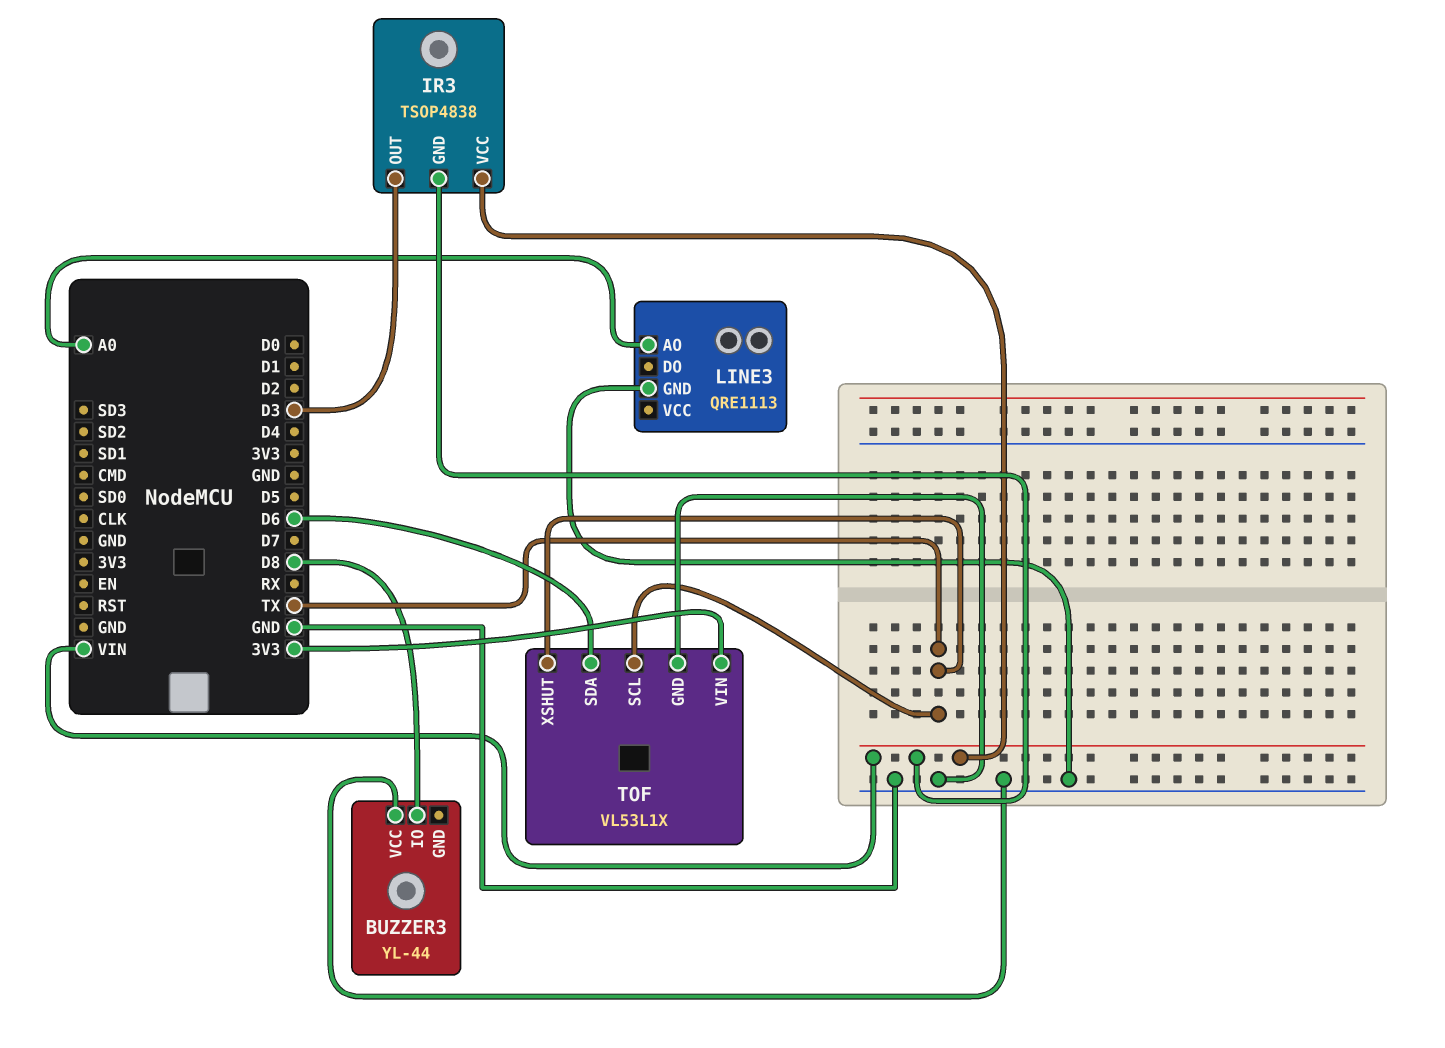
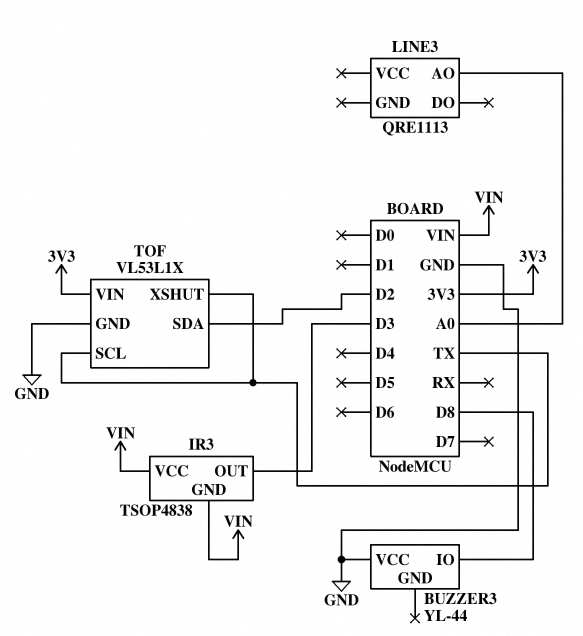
LINE3 pin GND: GND -> none
TOF pin SDA: D6 -> D2

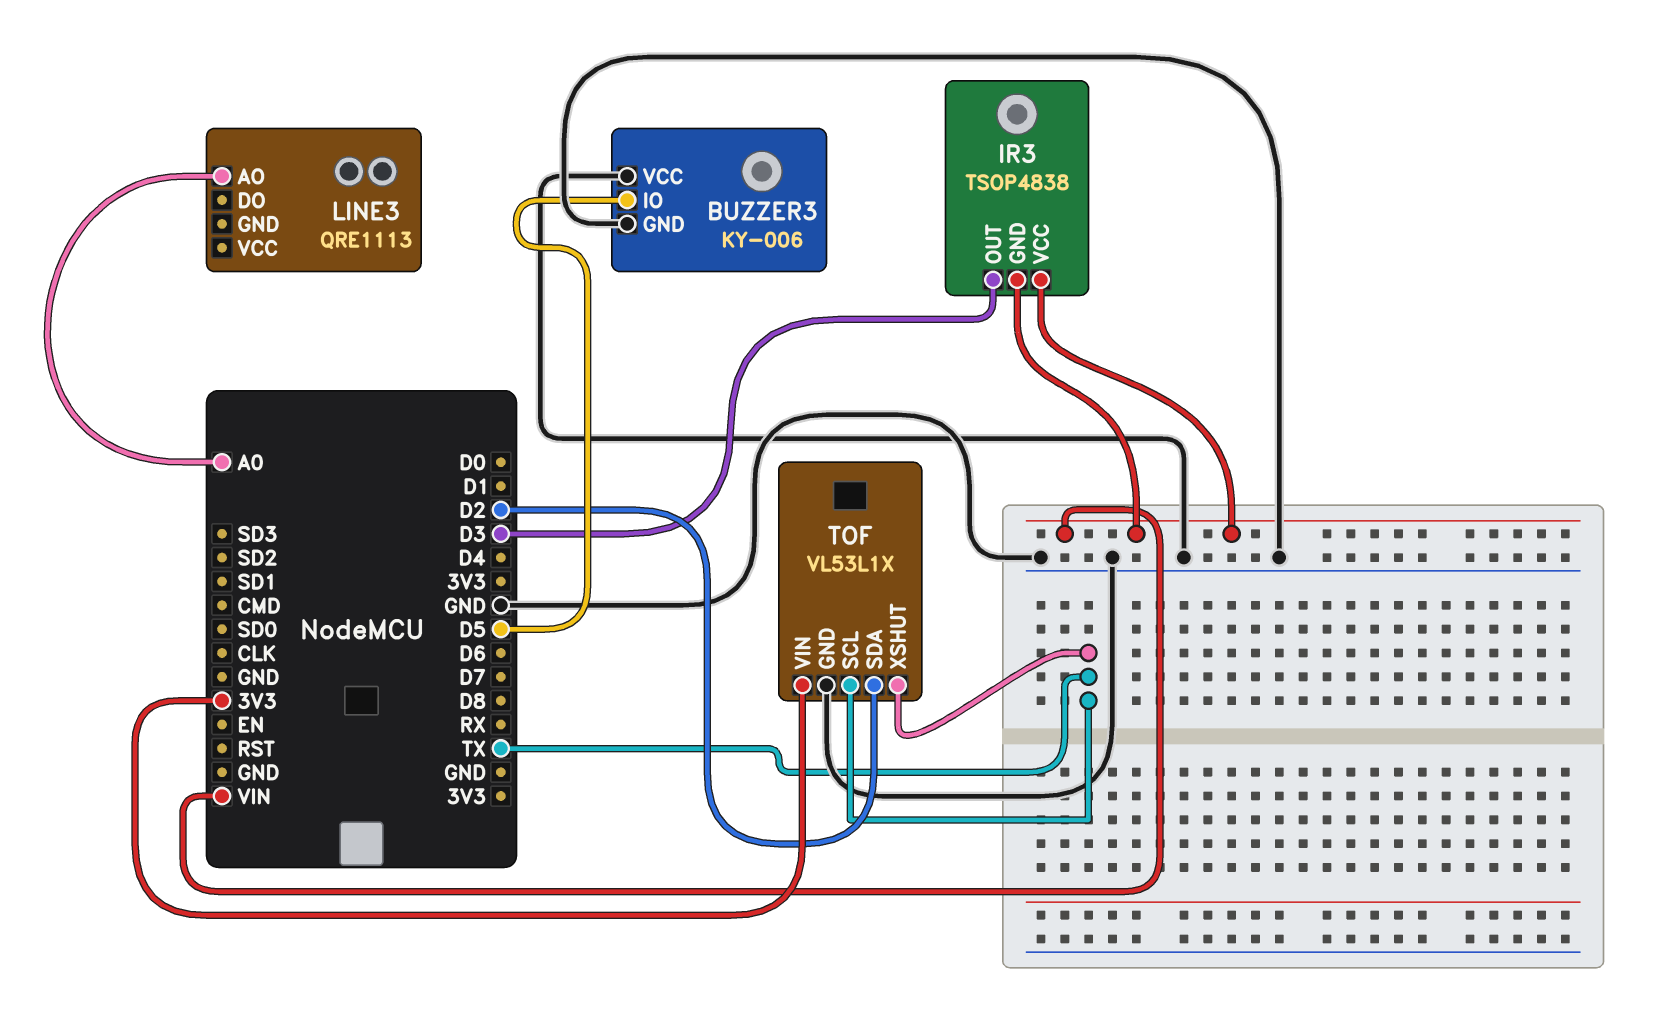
BUZZER3: YL-44 -> KY-006
BUZZER3 pin GND: none -> GND
BUZZER3 pin IO: D8 -> D5

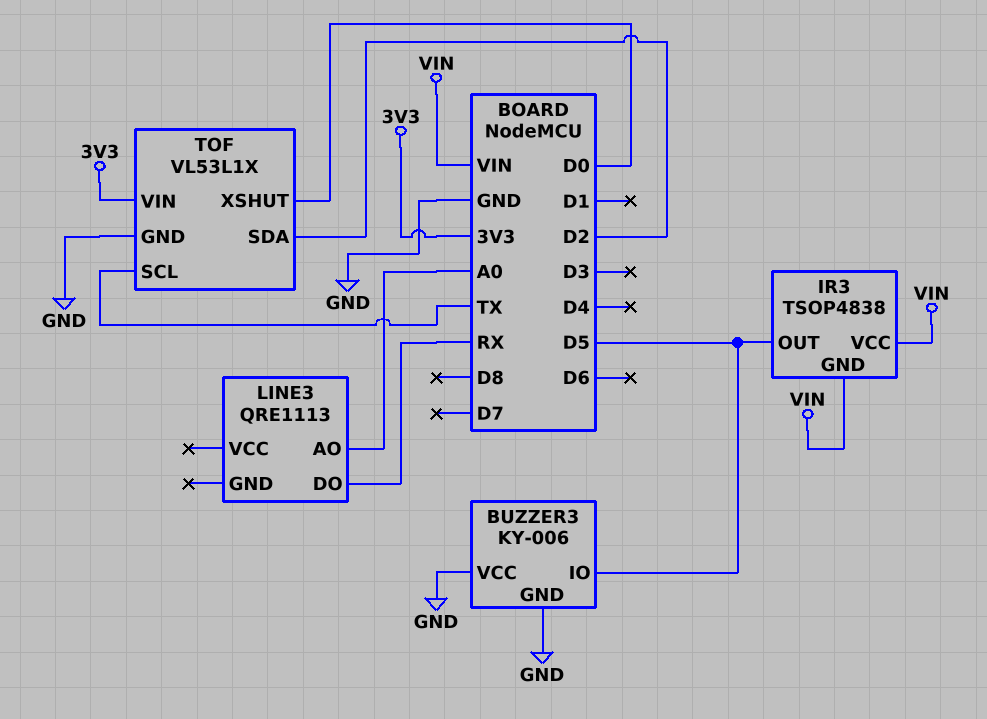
IR3 pin OUT: D3 -> D5
LINE3 pin DO: none -> RX
TOF pin XSHUT: TX -> D0

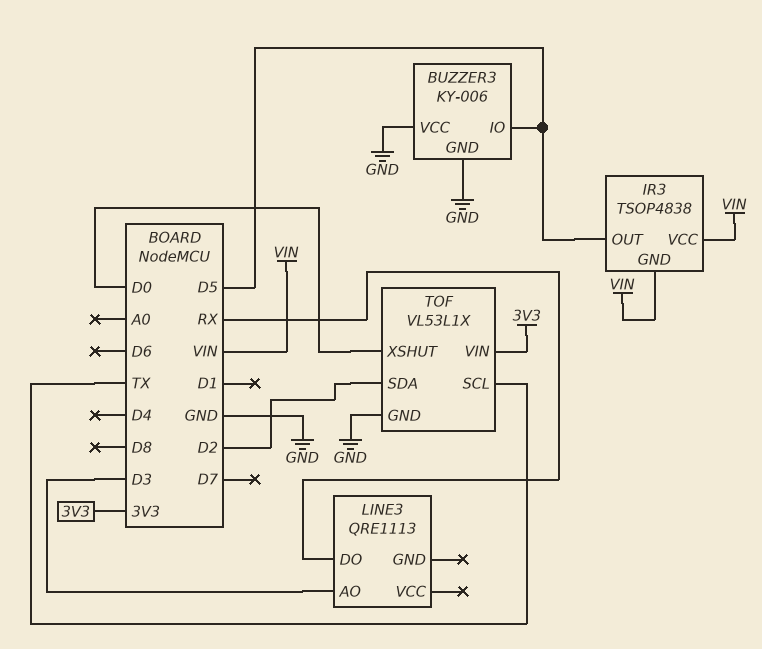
LINE3 pin AO: A0 -> D3

